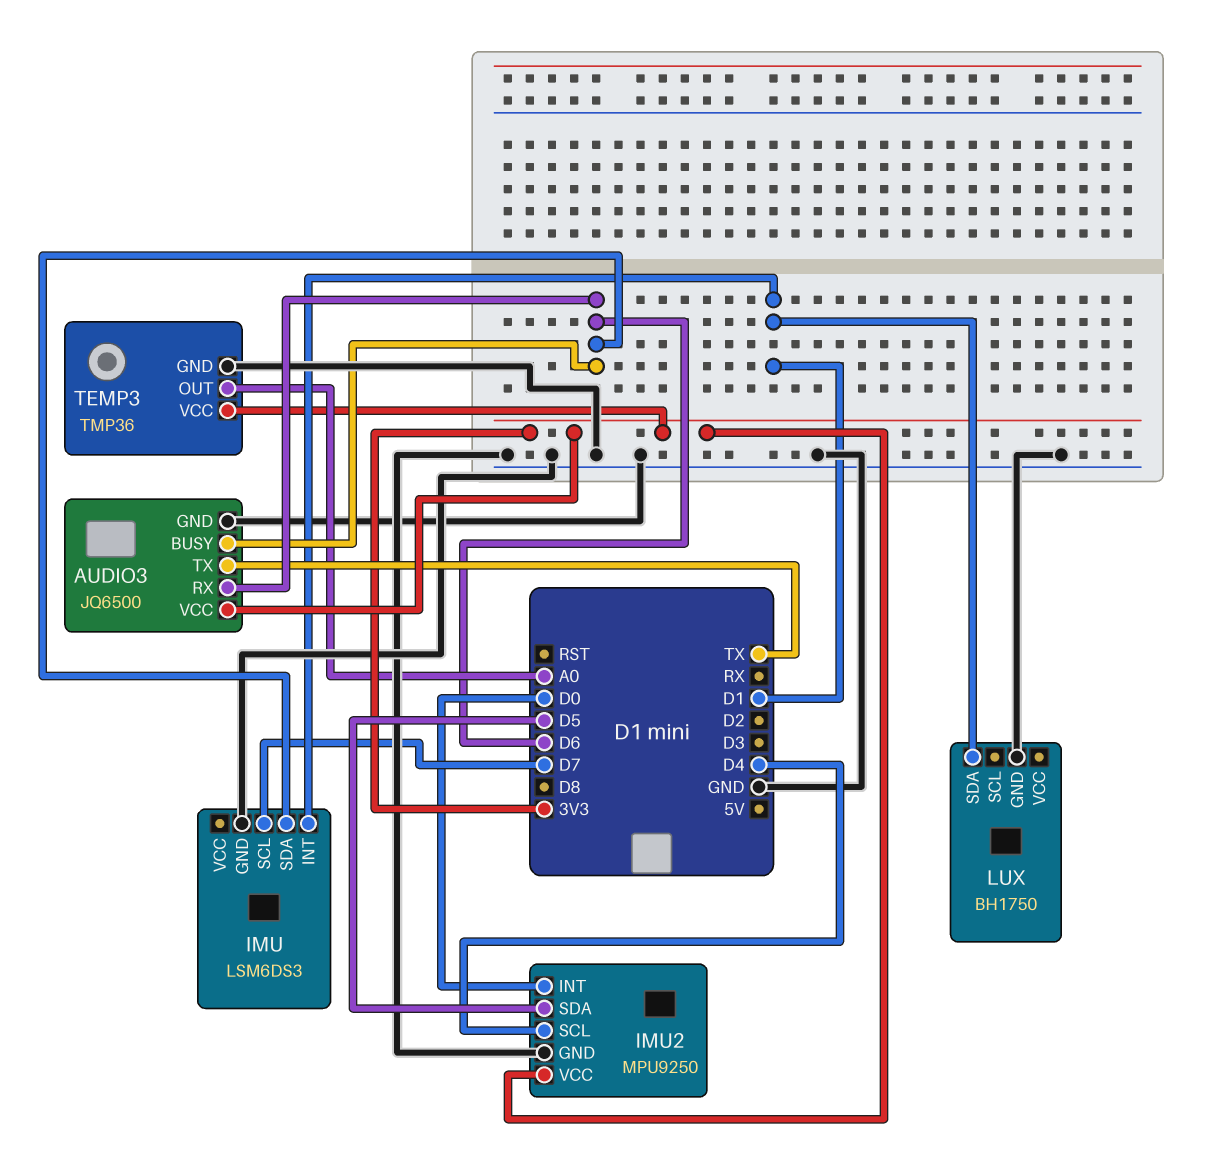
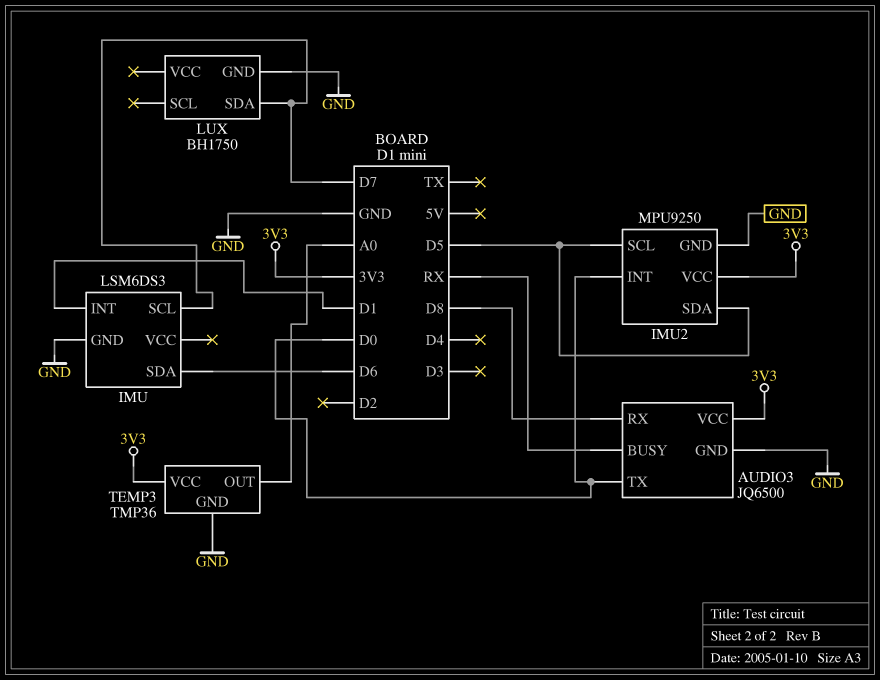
AUDIO3 pin BUSY: D6 -> RX
AUDIO3 pin RX: D6 -> D8
AUDIO3 pin TX: TX -> D0
IMU2 pin SCL: D4 -> D5
LUX pin SDA: D1 -> D7

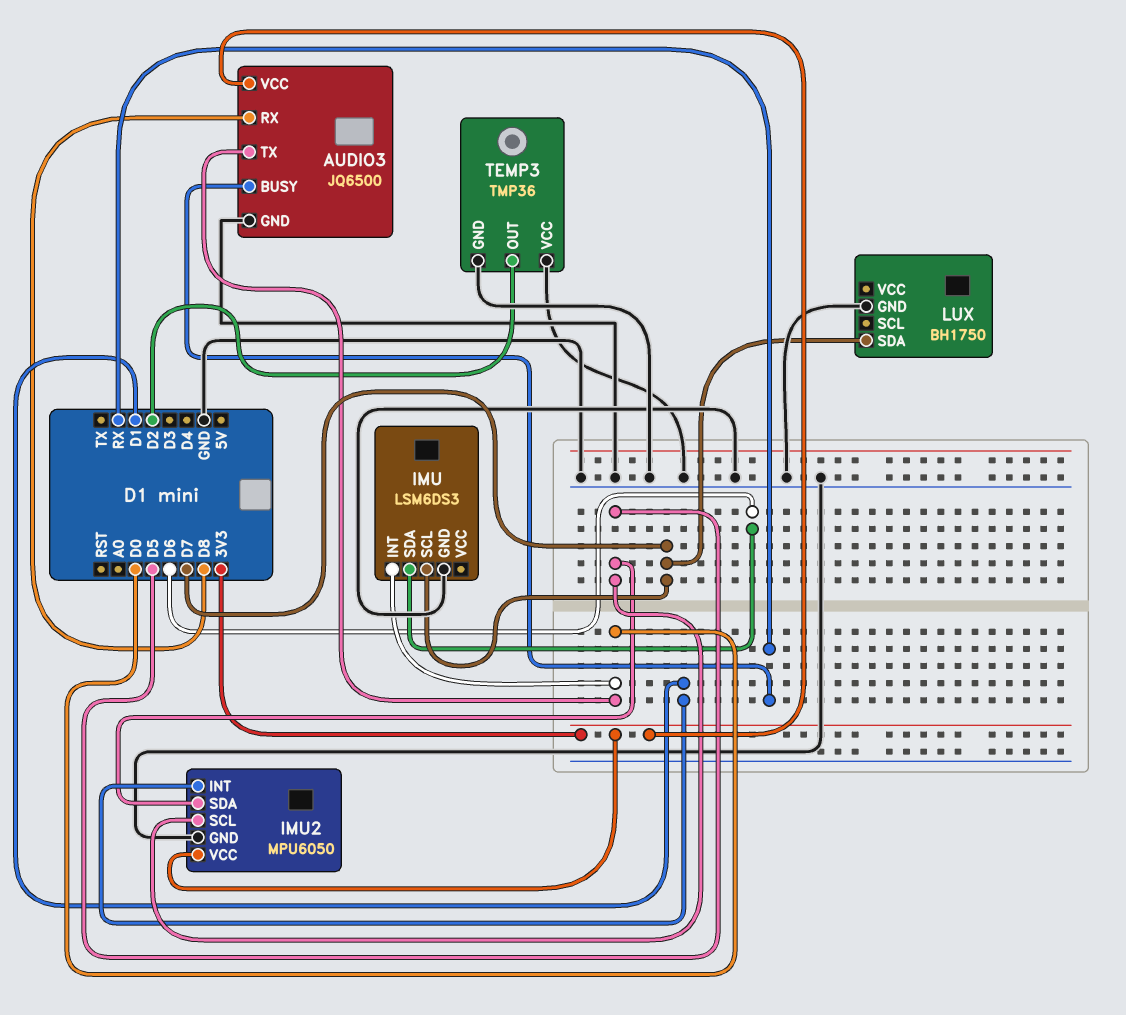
IMU pin INT: D1 -> D0
IMU2: MPU9250 -> MPU6050
IMU2 pin INT: D0 -> D1
TEMP3 pin OUT: A0 -> D2
TEMP3 pin VCC: 3V3 -> GND

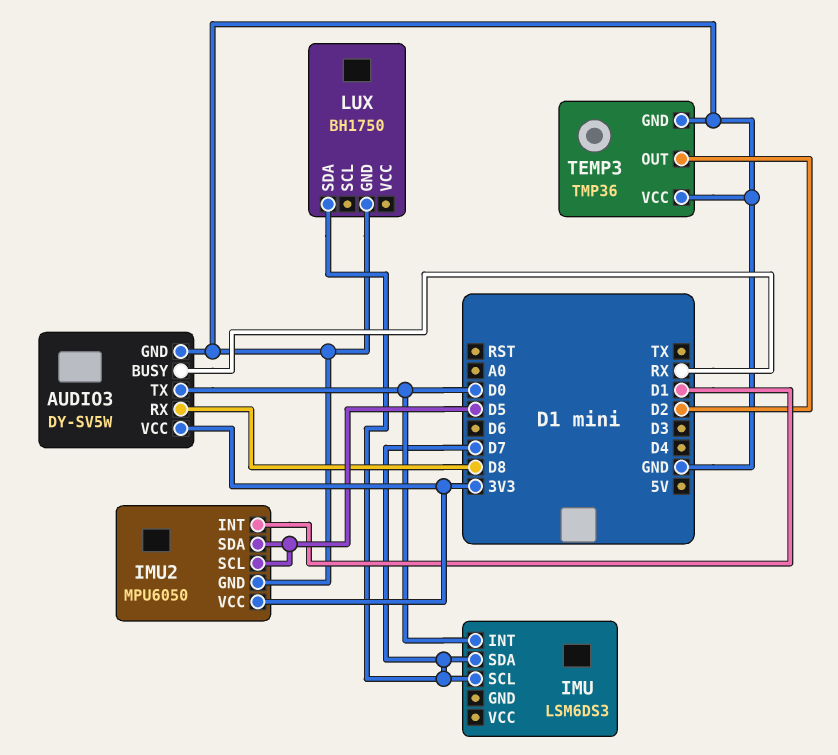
AUDIO3: JQ6500 -> DY-SV5W
IMU pin GND: GND -> none
IMU pin SDA: D6 -> D7

